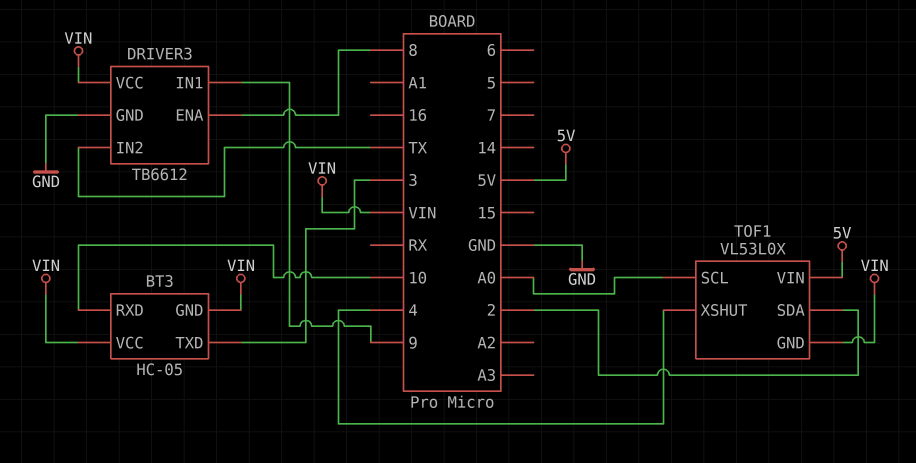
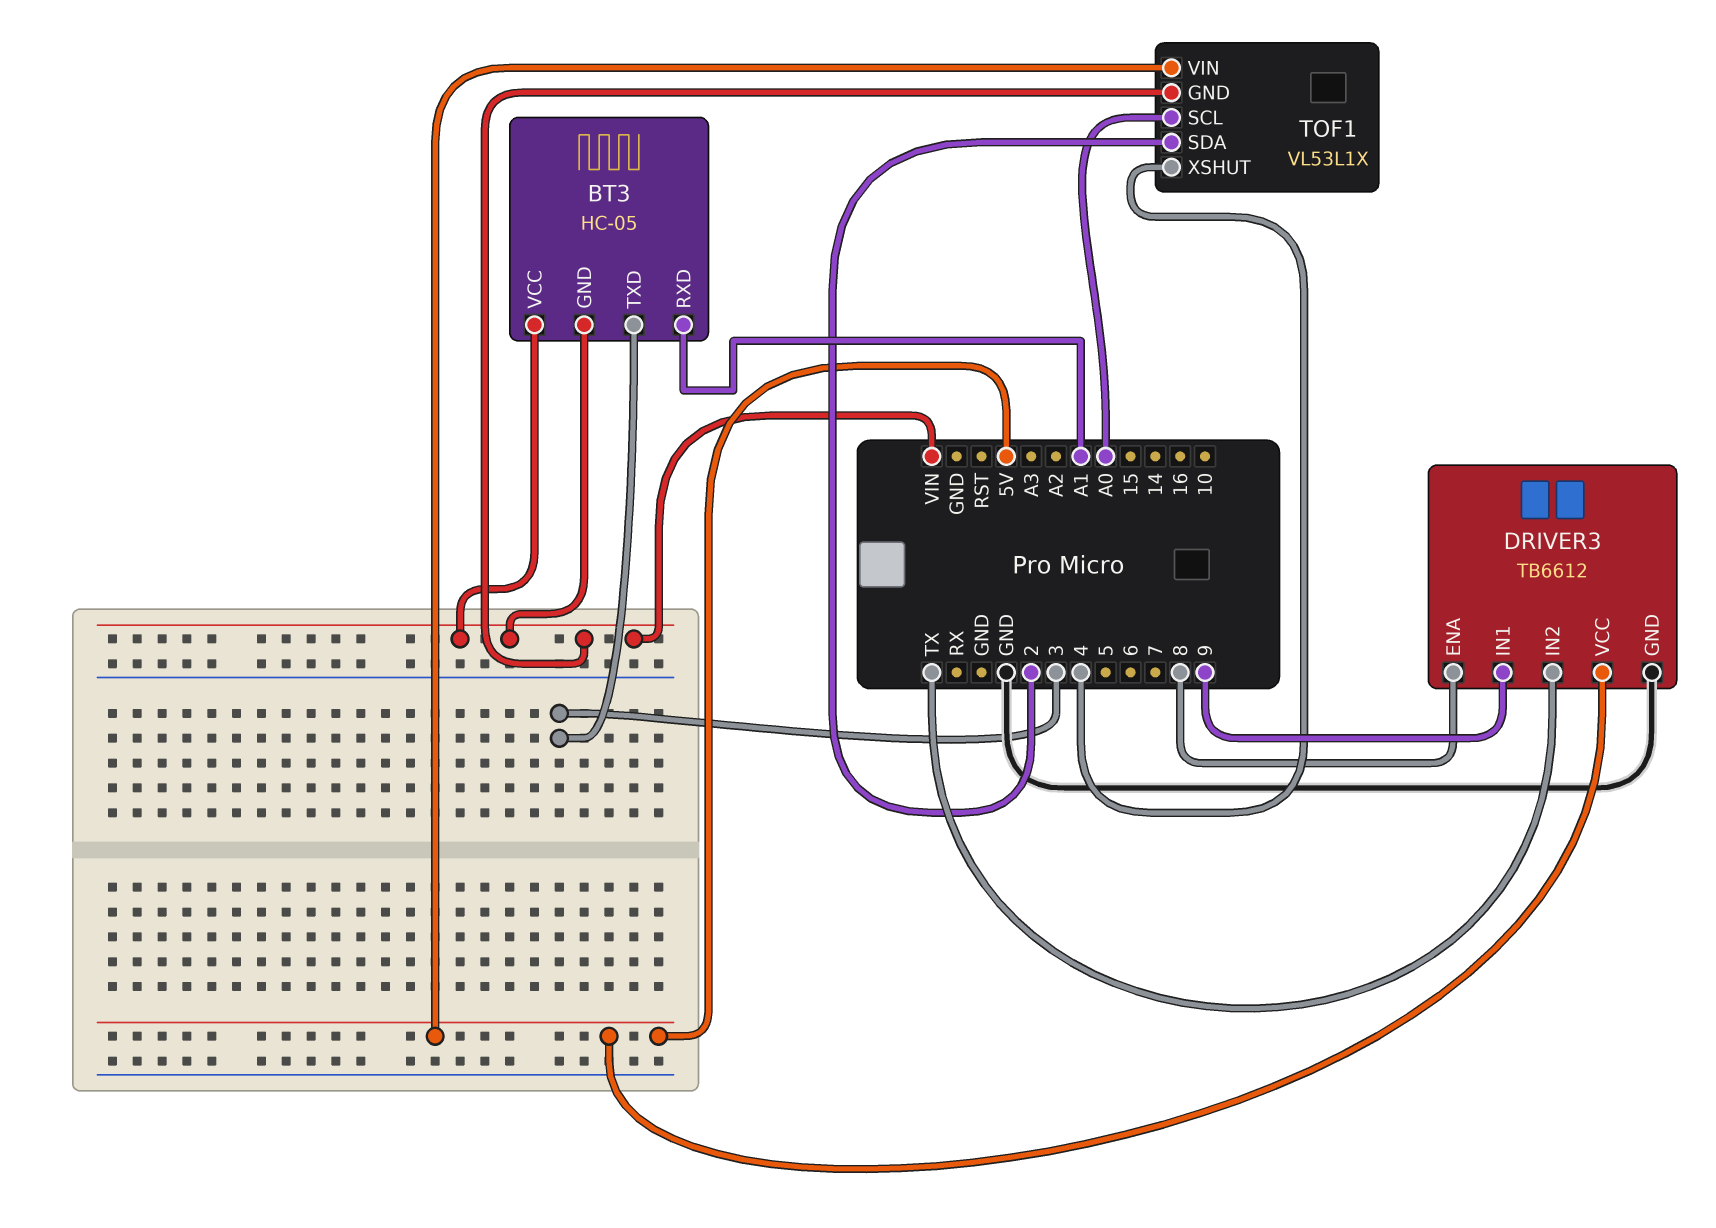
BT3 pin RXD: 10 -> A1
DRIVER3 pin VCC: VIN -> 5V
TOF1: VL53L0X -> VL53L1X

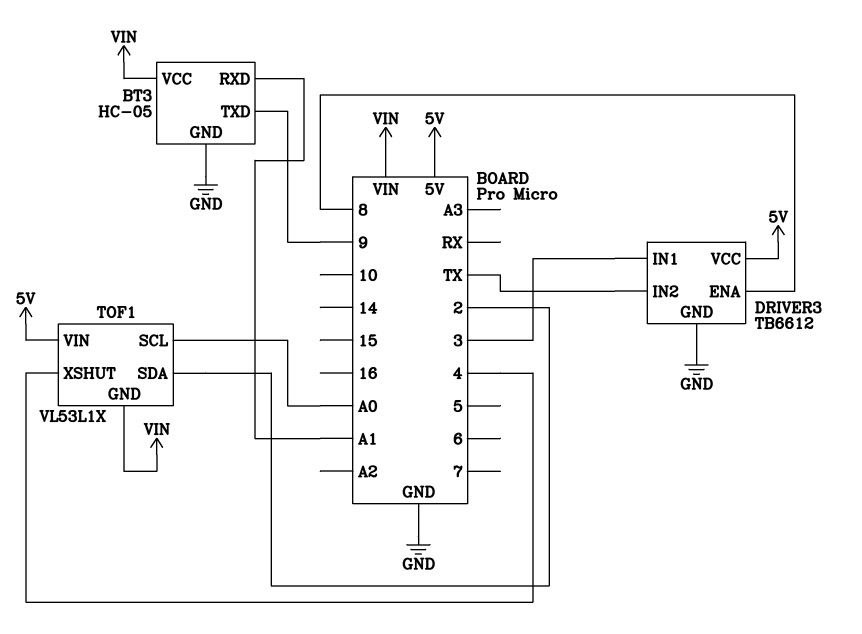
BT3 pin GND: VIN -> GND
BT3 pin TXD: 3 -> 9
DRIVER3 pin IN1: 9 -> 3

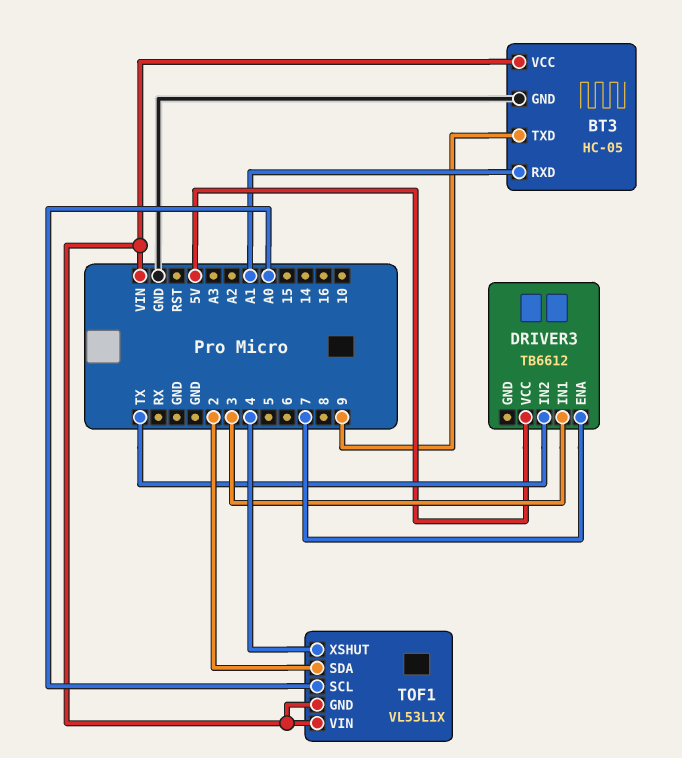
DRIVER3 pin ENA: 8 -> 7
DRIVER3 pin GND: GND -> none
TOF1 pin VIN: 5V -> VIN

